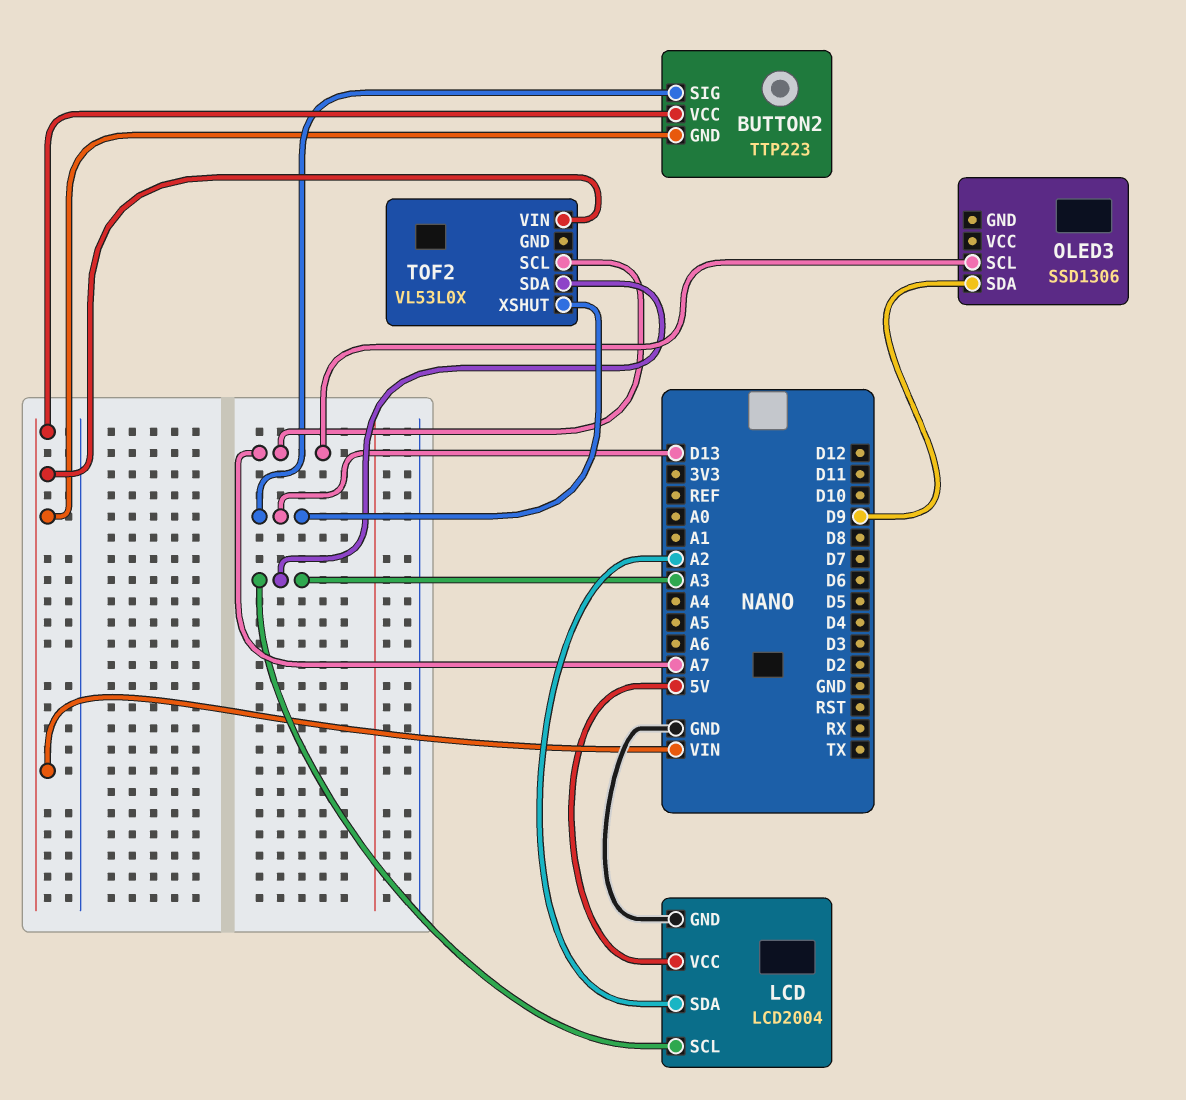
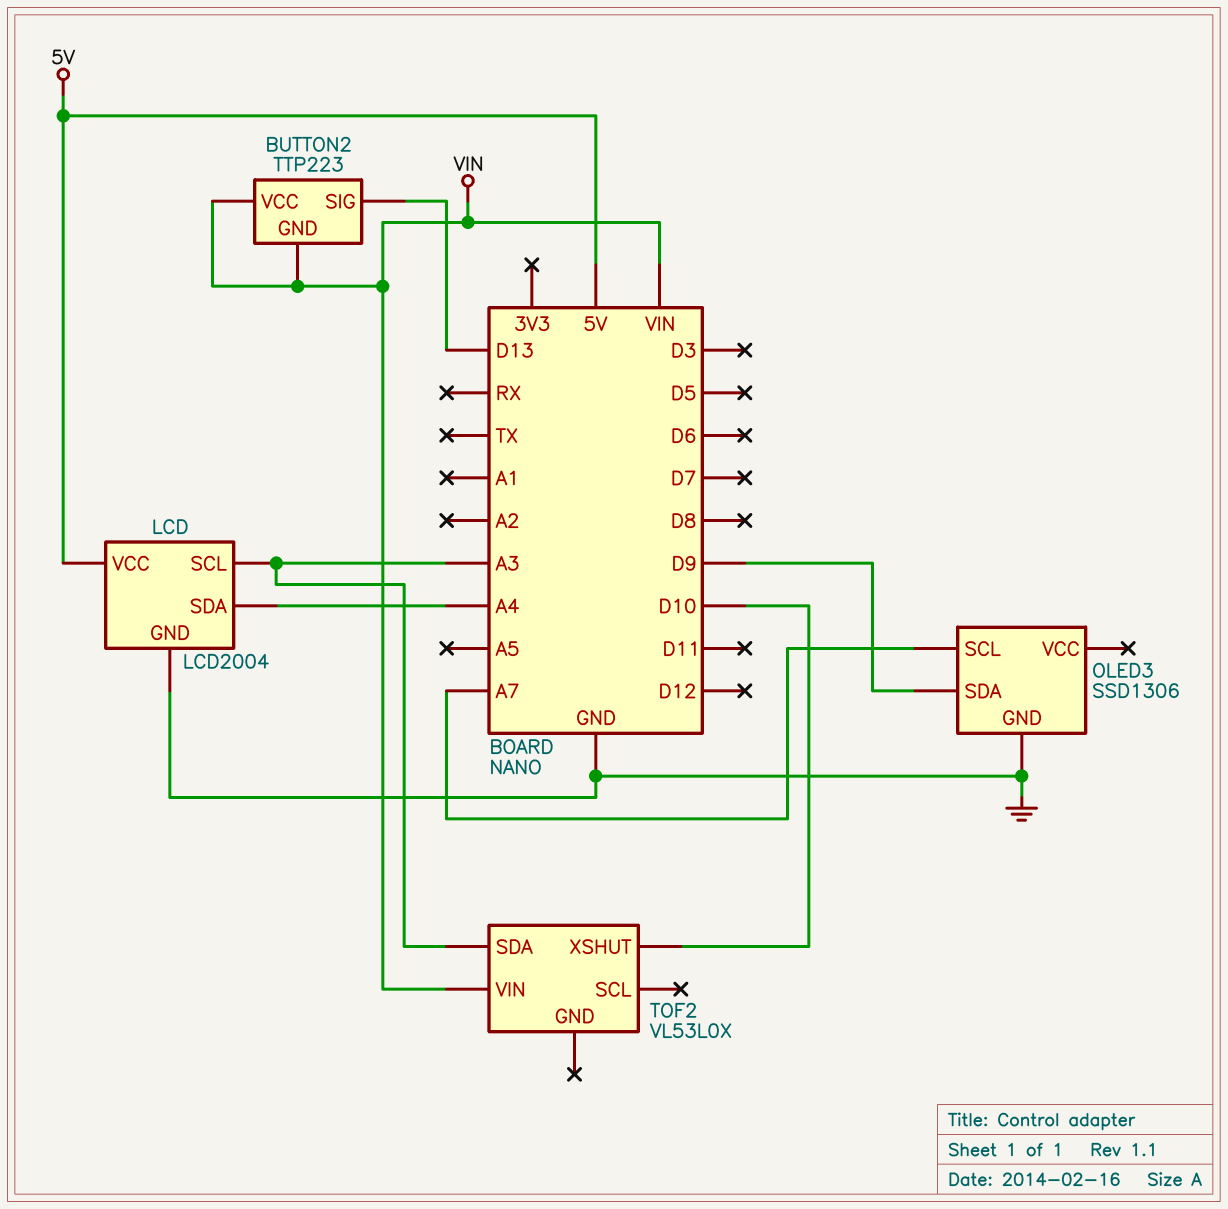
LCD pin SDA: A2 -> A4
OLED3 pin GND: none -> GND
TOF2 pin SCL: A7 -> none
TOF2 pin XSHUT: D13 -> D10

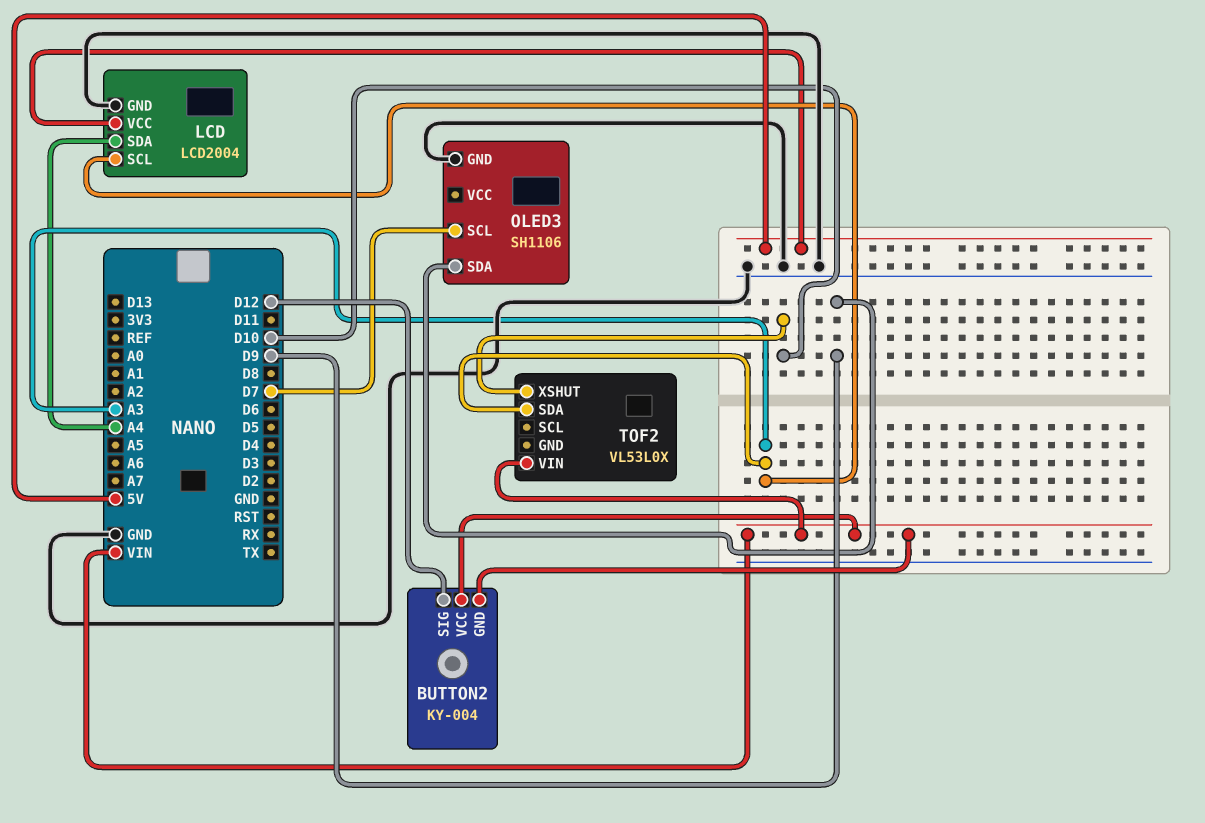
BUTTON2: TTP223 -> KY-004
BUTTON2 pin SIG: D13 -> D12
OLED3: SSD1306 -> SH1106
OLED3 pin SCL: A7 -> D7

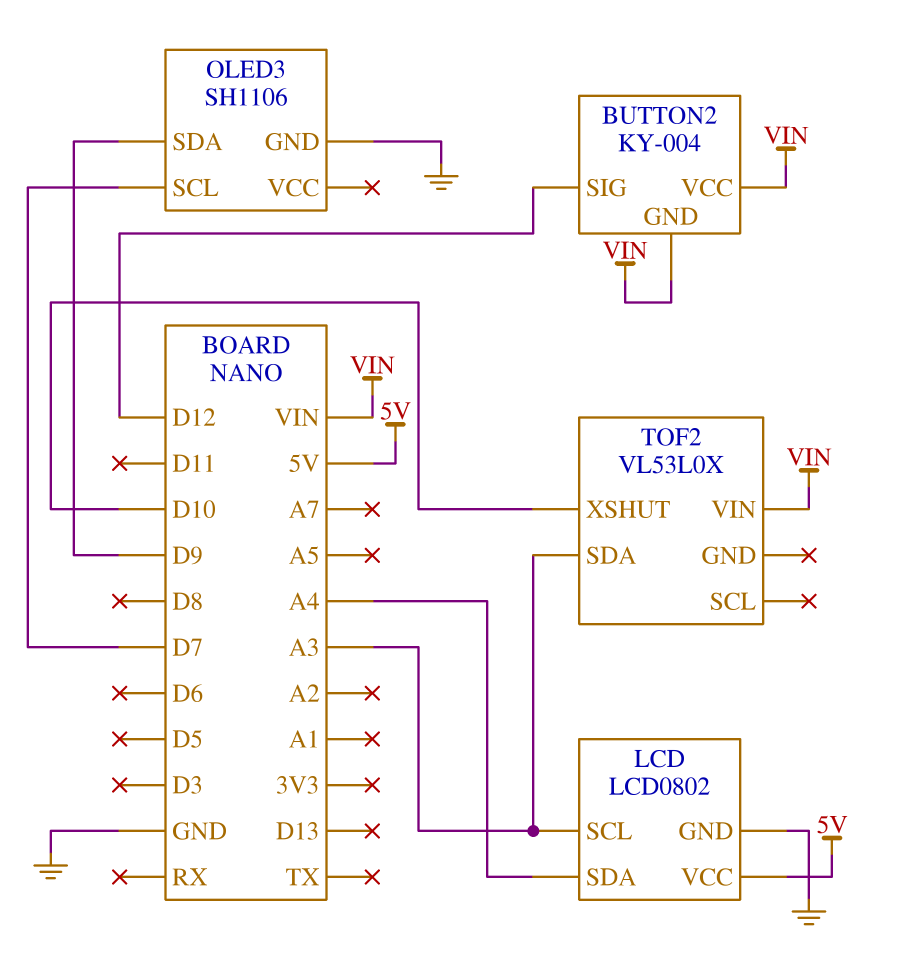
LCD: LCD2004 -> LCD0802

